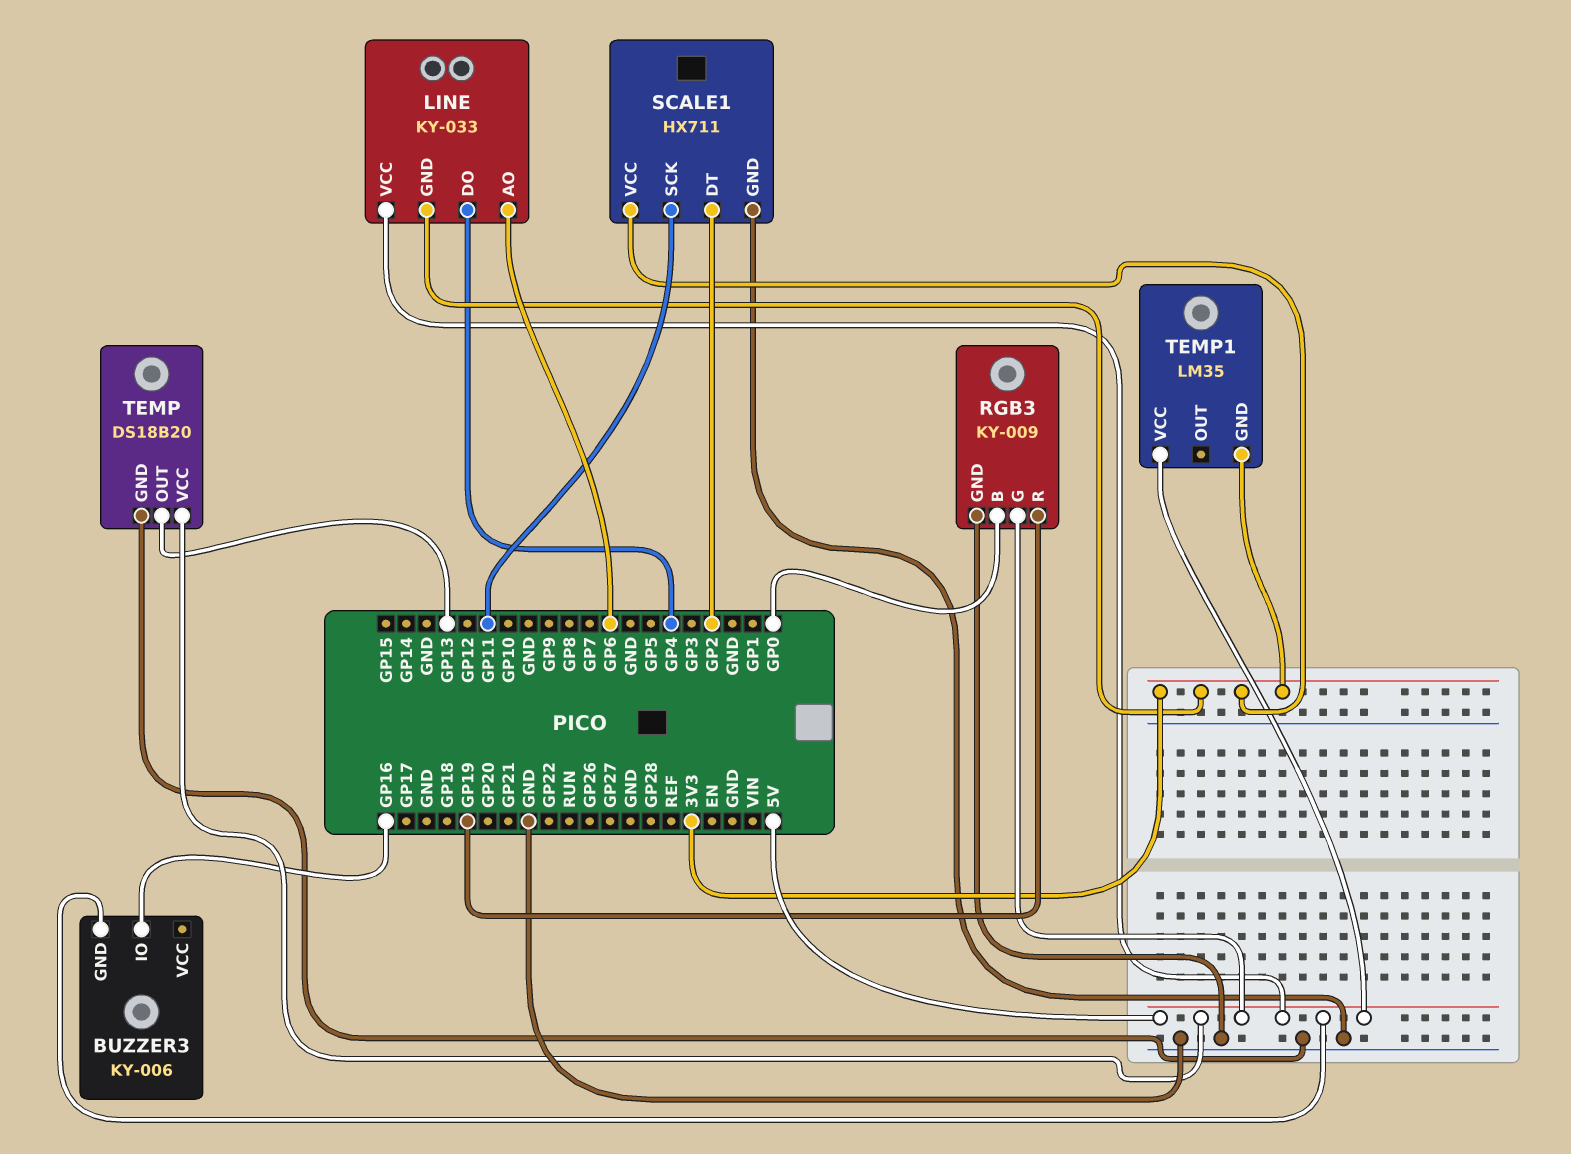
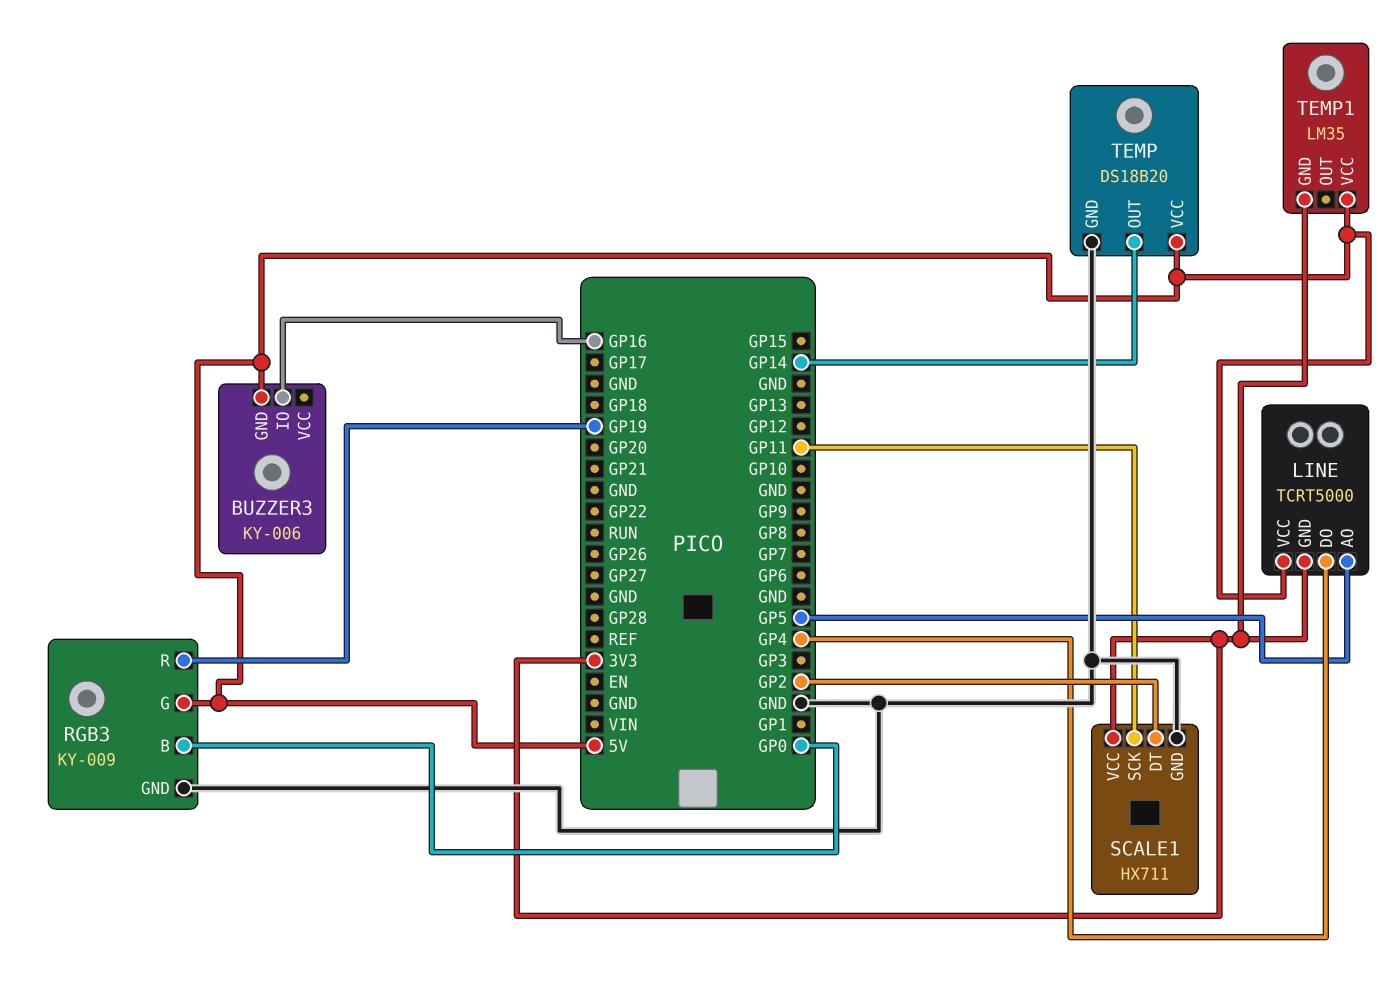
LINE: KY-033 -> TCRT5000
LINE pin AO: GP6 -> GP5
TEMP pin OUT: GP13 -> GP14

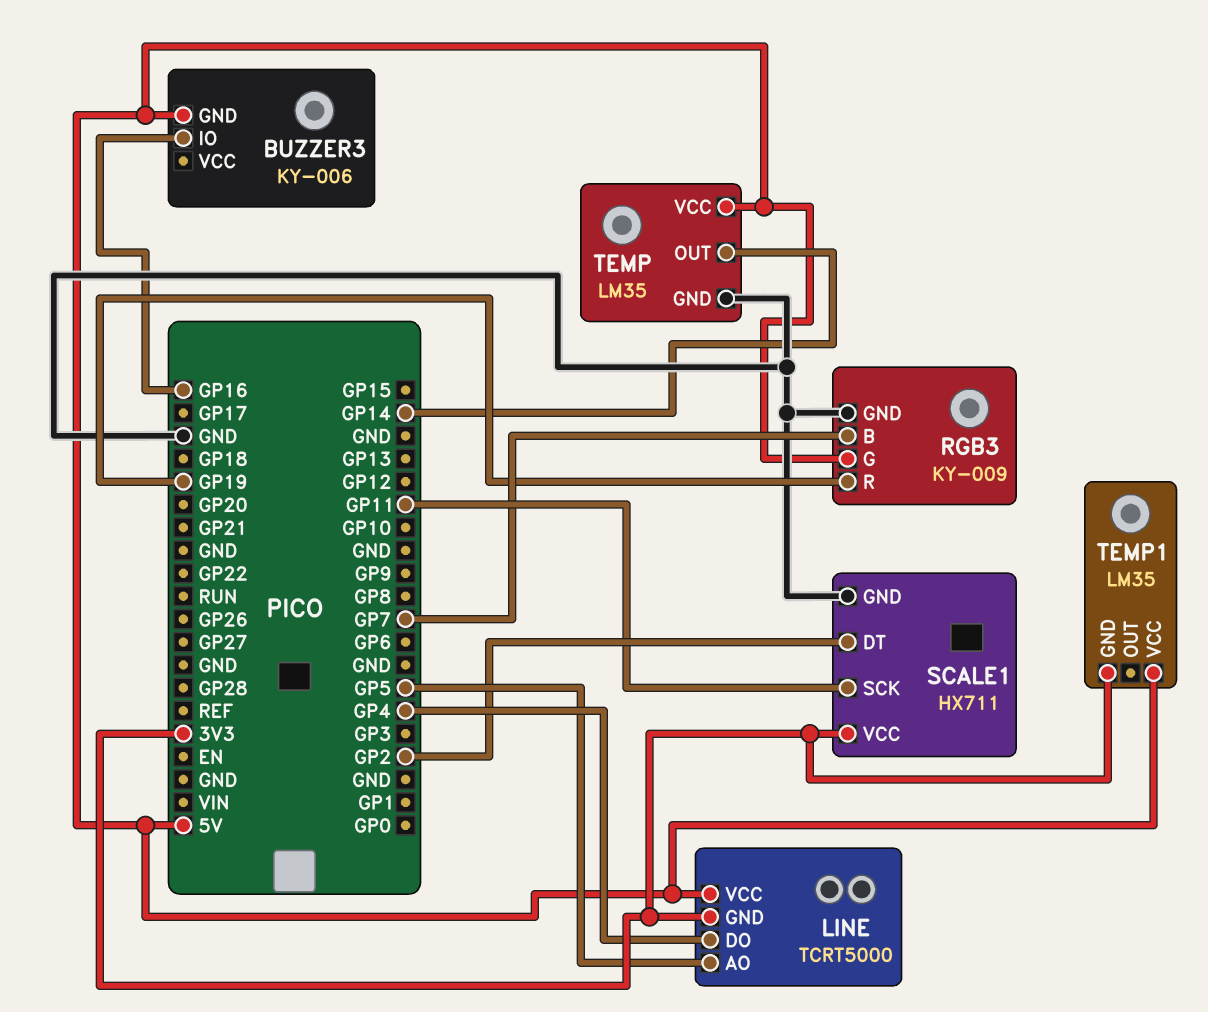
RGB3 pin B: GP0 -> GP7
TEMP: DS18B20 -> LM35

